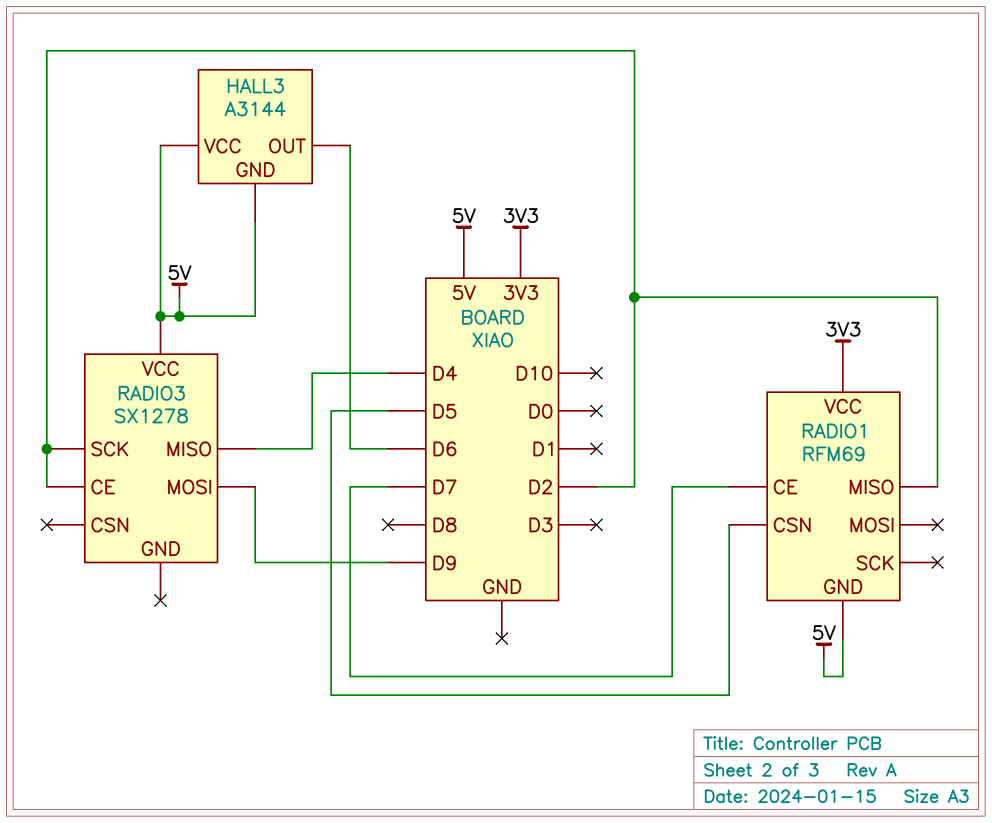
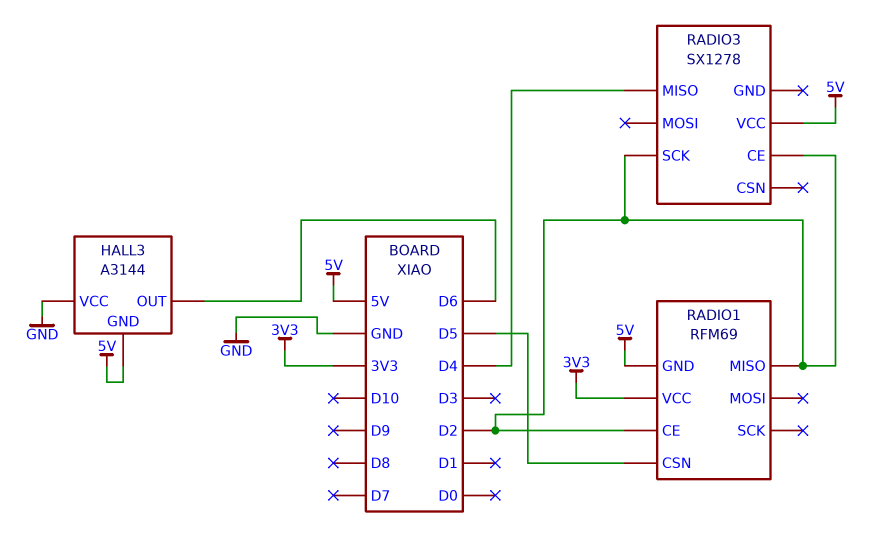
HALL3 pin VCC: 5V -> GND
RADIO1 pin CE: D7 -> D2
RADIO3 pin MOSI: D9 -> none

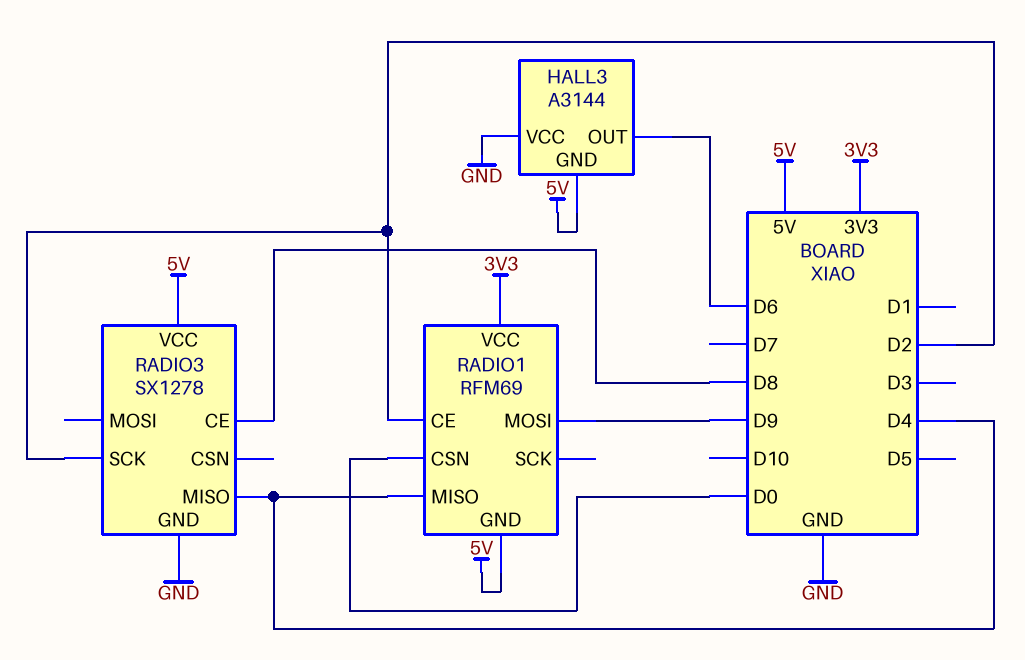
RADIO1 pin CSN: D5 -> D0
RADIO1 pin MISO: D2 -> D4
RADIO1 pin MOSI: none -> D9
RADIO3 pin CE: D2 -> D8
RADIO3 pin GND: none -> GND

